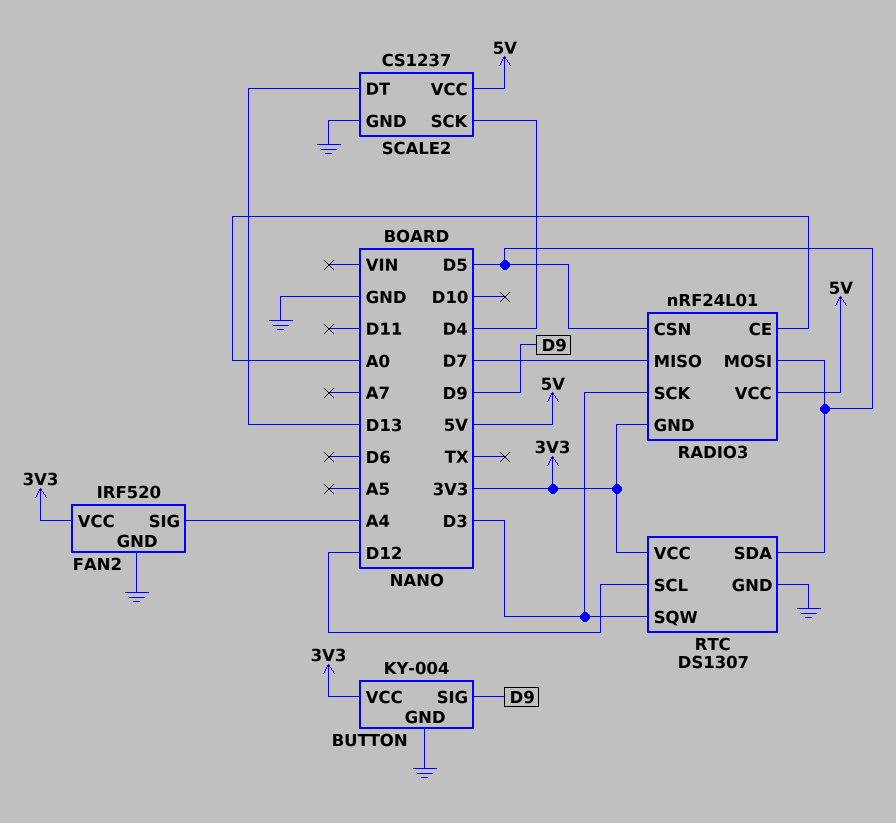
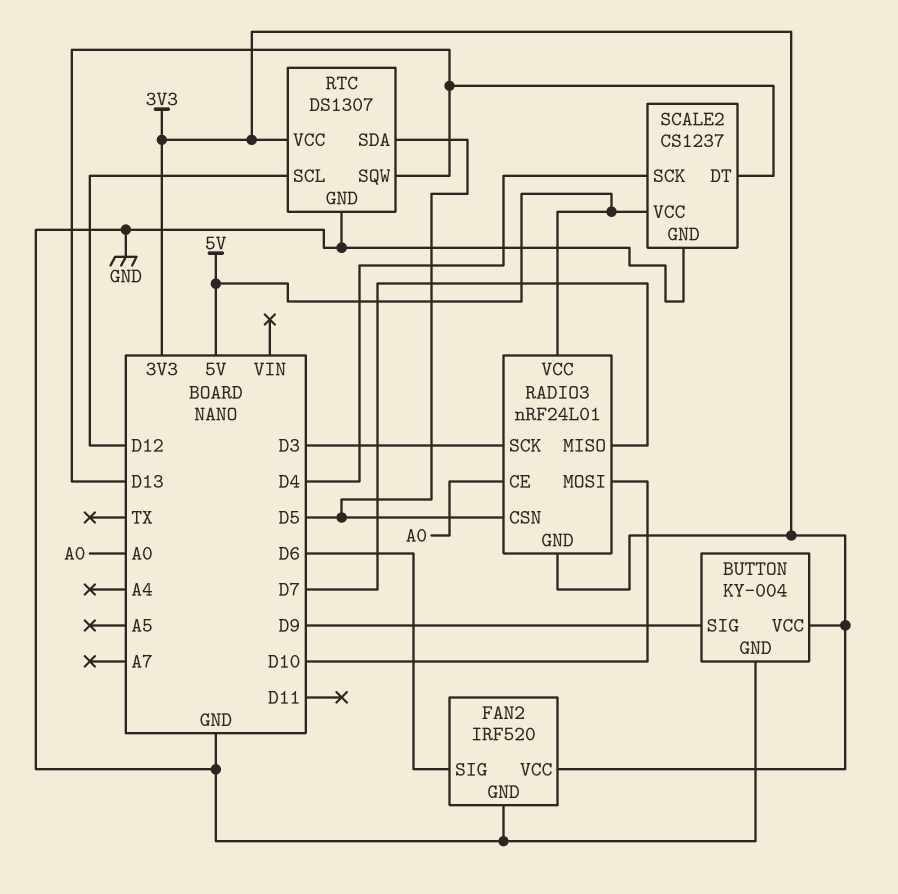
FAN2 pin SIG: A4 -> D6
RADIO3 pin MOSI: D5 -> D10
RTC pin SQW: D3 -> D13

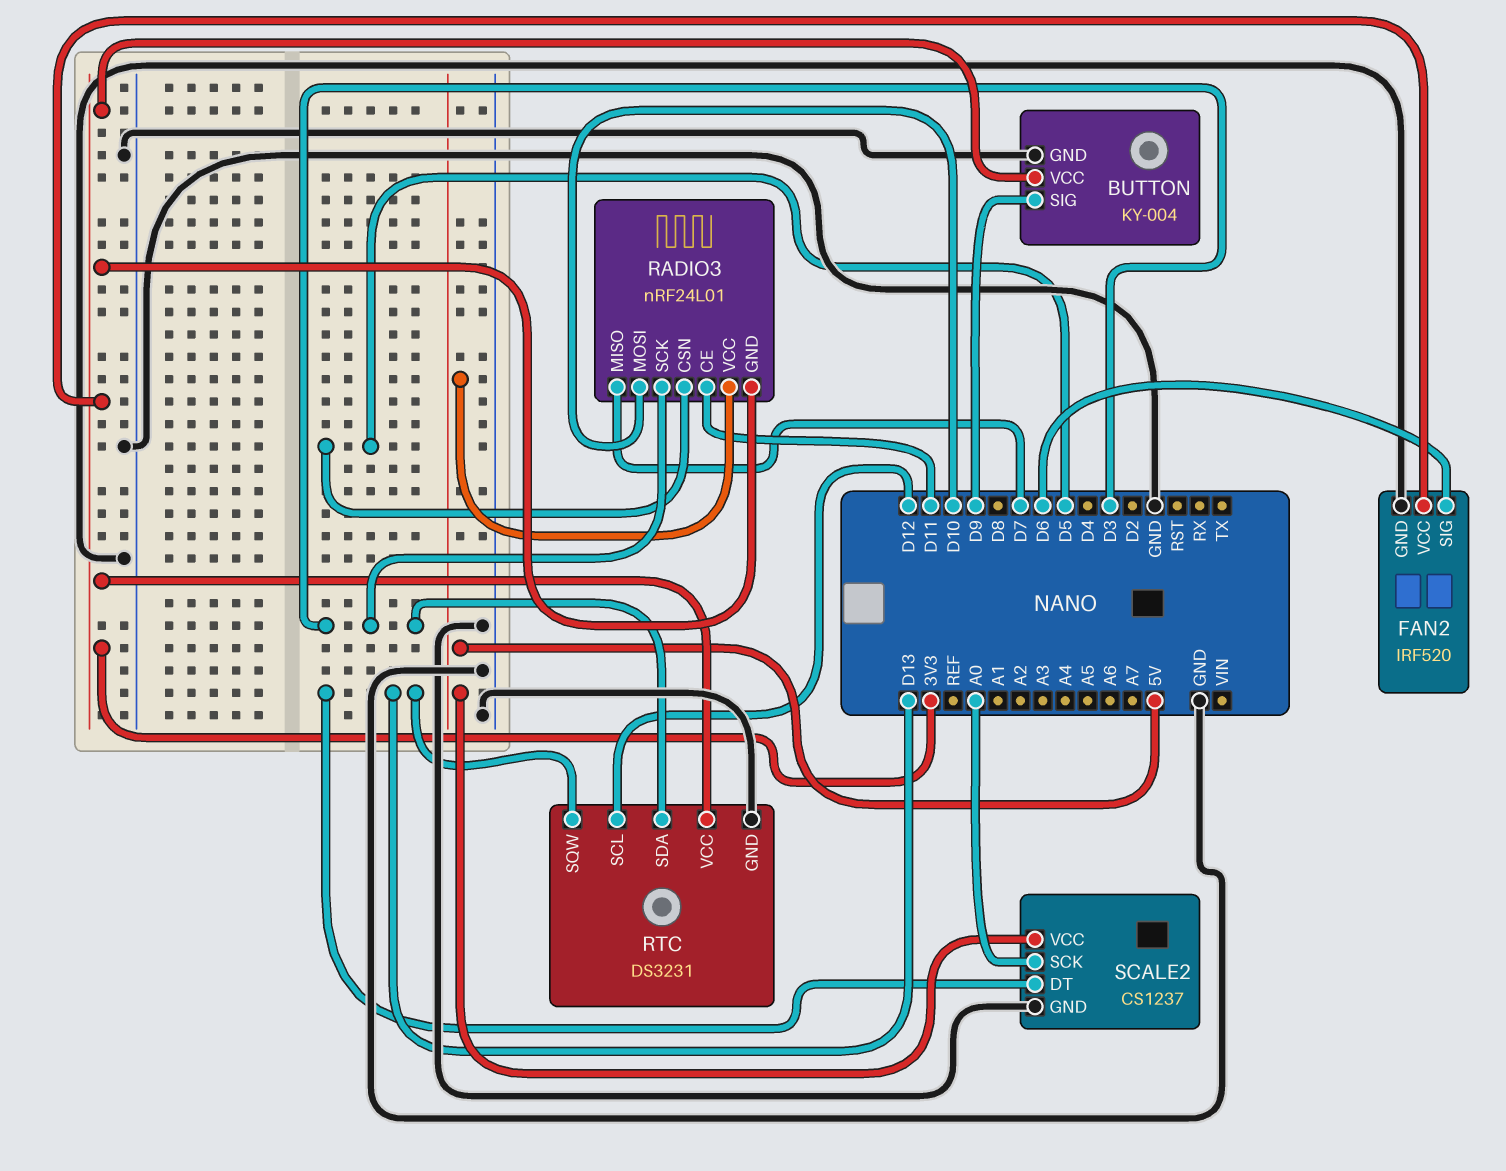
RADIO3 pin CE: A0 -> D11
RTC: DS1307 -> DS3231
RTC pin SDA: D5 -> D3
SCALE2 pin SCK: D4 -> A0

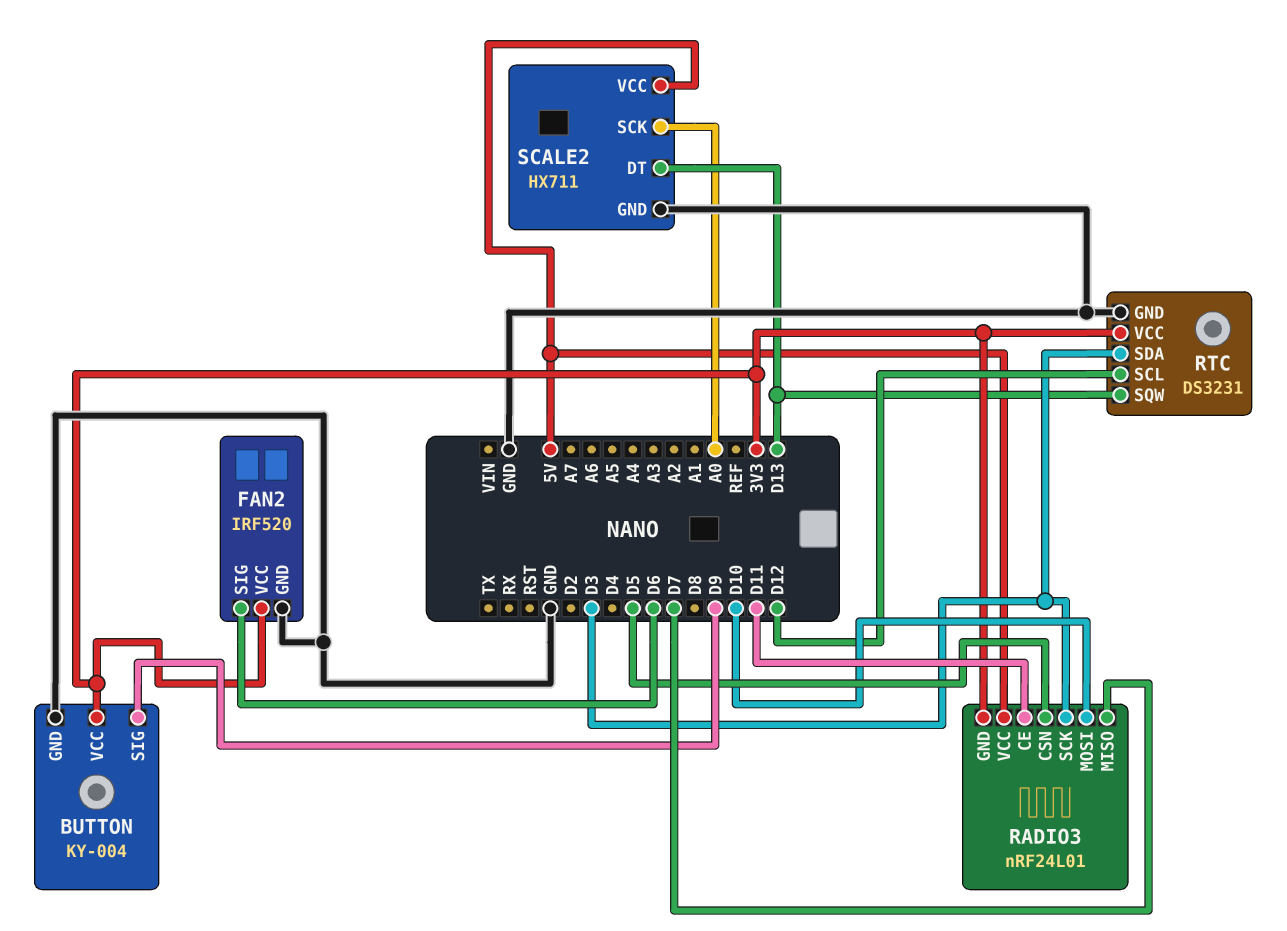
SCALE2: CS1237 -> HX711

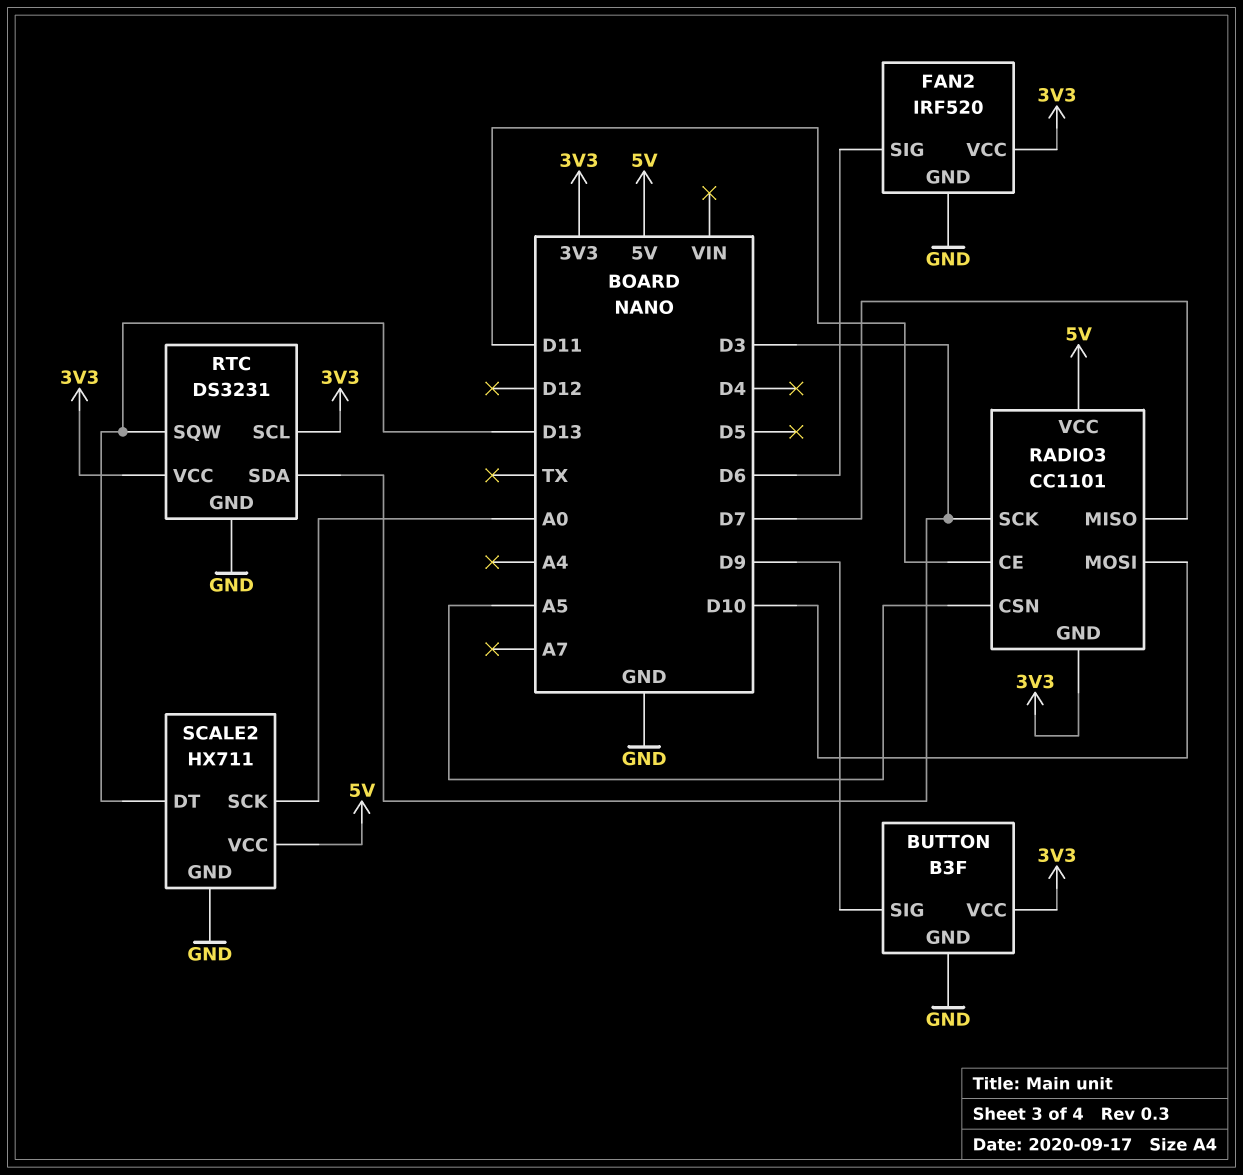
BUTTON: KY-004 -> B3F
RADIO3: nRF24L01 -> CC1101
RADIO3 pin CSN: D5 -> A5
RTC pin SCL: D12 -> 3V3

